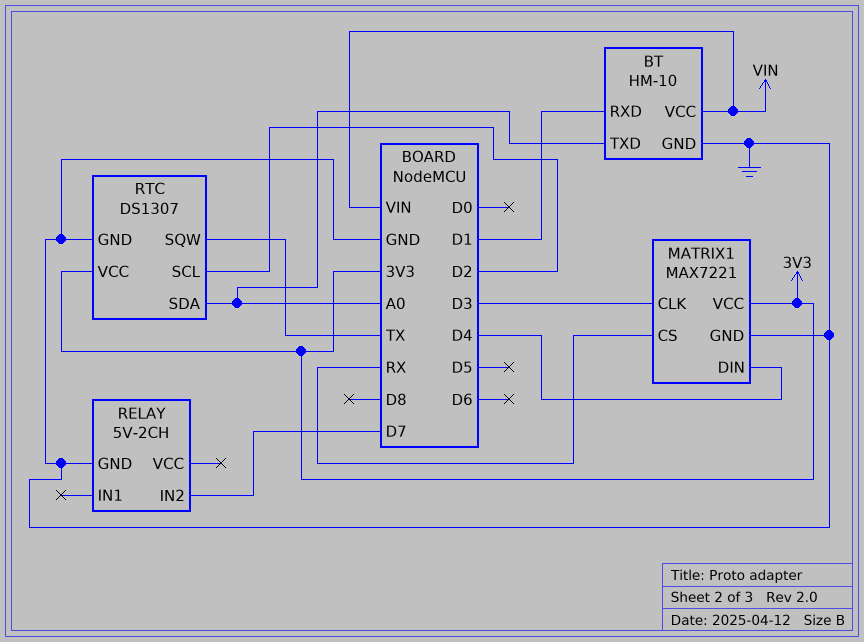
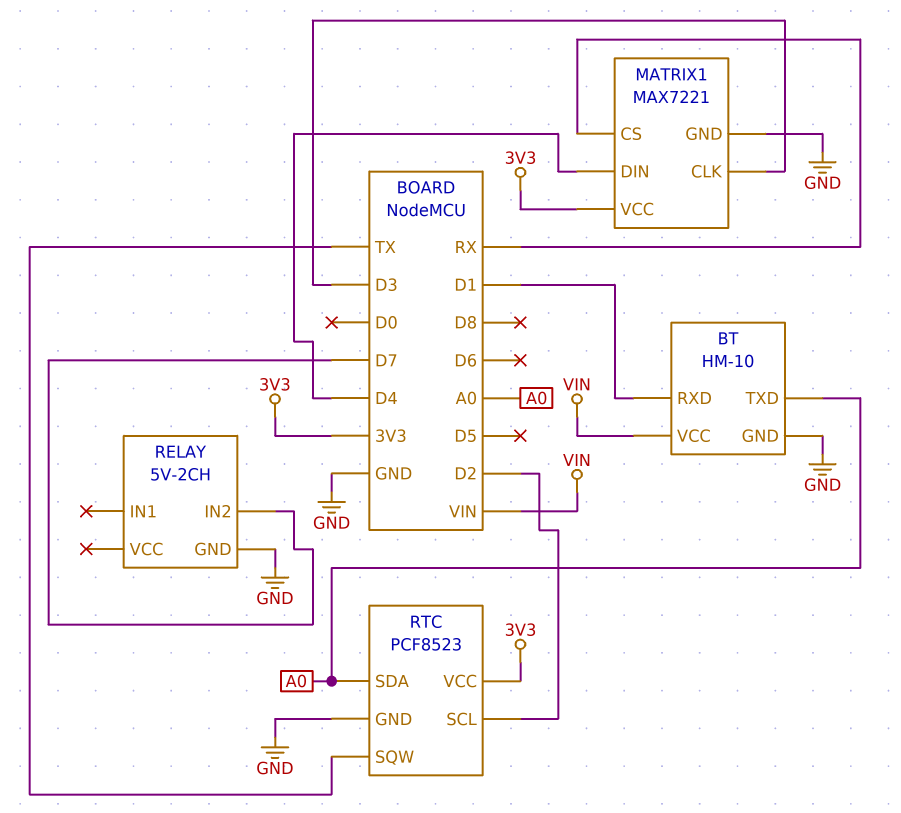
RTC: DS1307 -> PCF8523

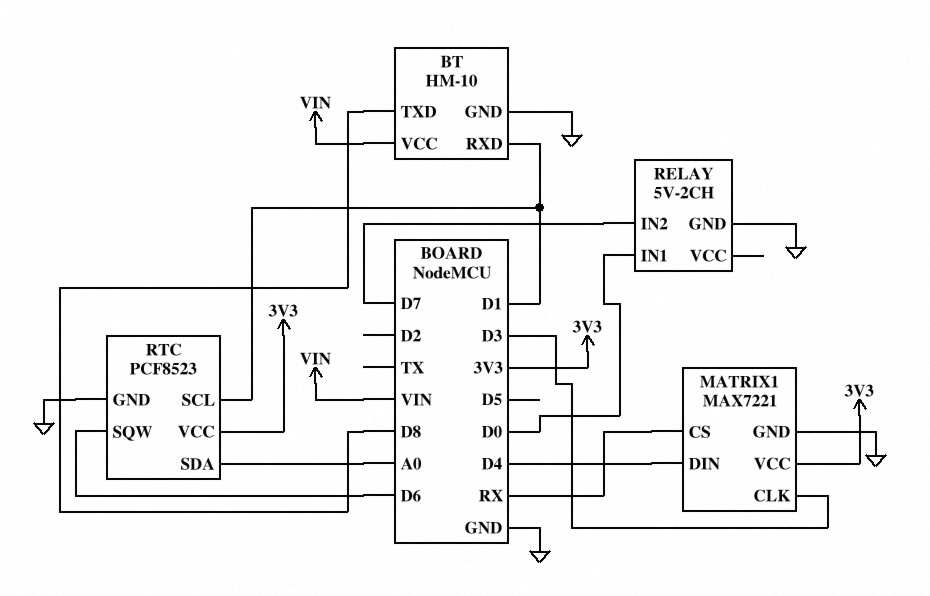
BT pin TXD: A0 -> D8
RELAY pin IN1: none -> D0
RTC pin SCL: D2 -> D1
RTC pin SQW: TX -> D6

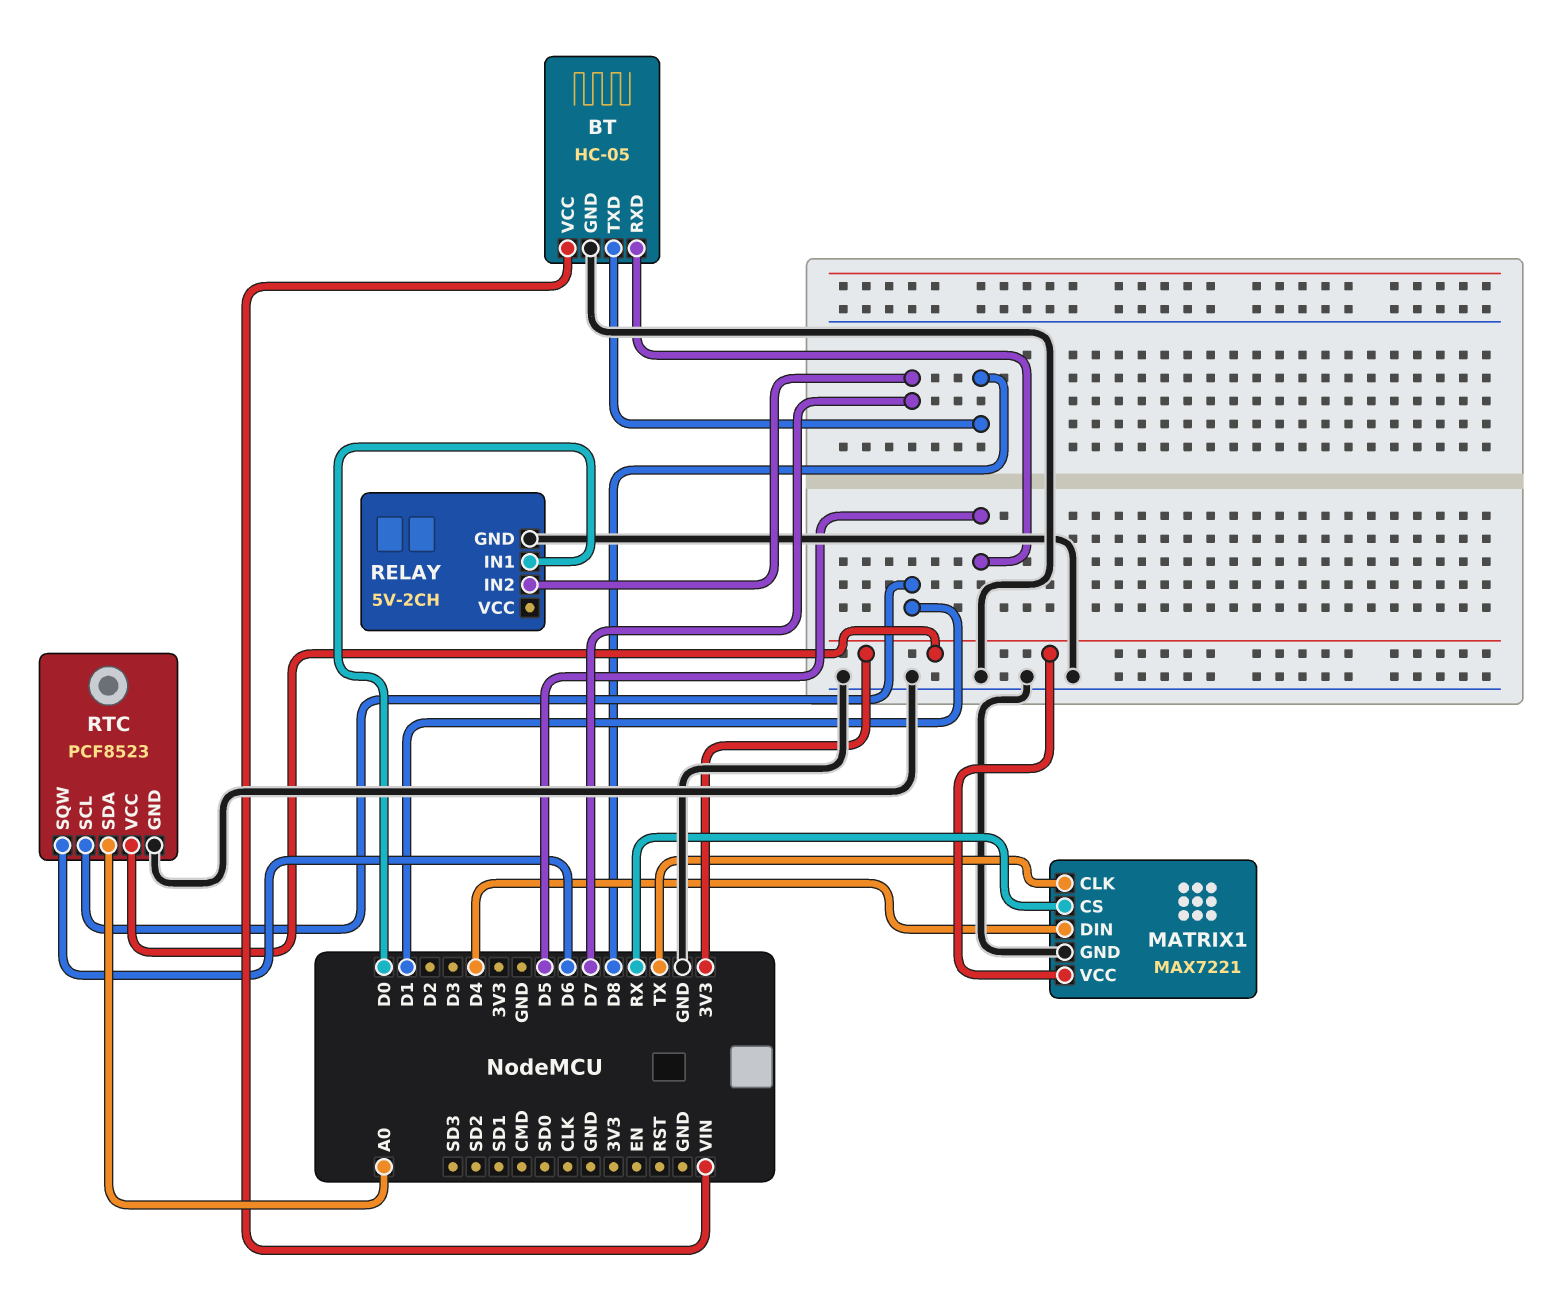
BT: HM-10 -> HC-05
BT pin RXD: D1 -> D5
MATRIX1 pin CLK: D3 -> TX

